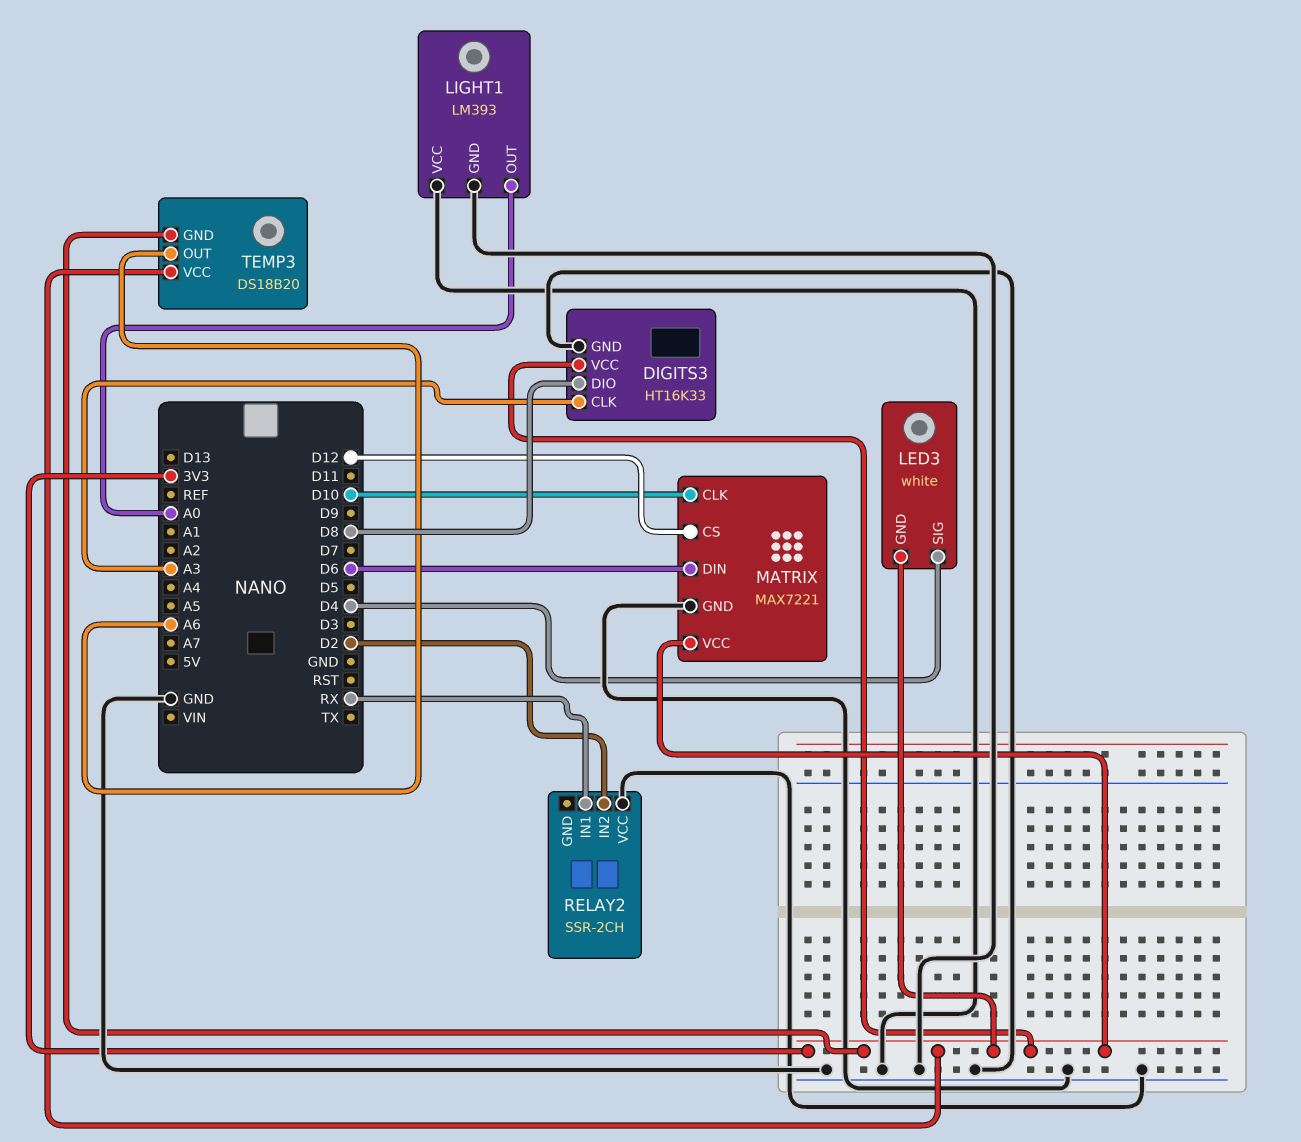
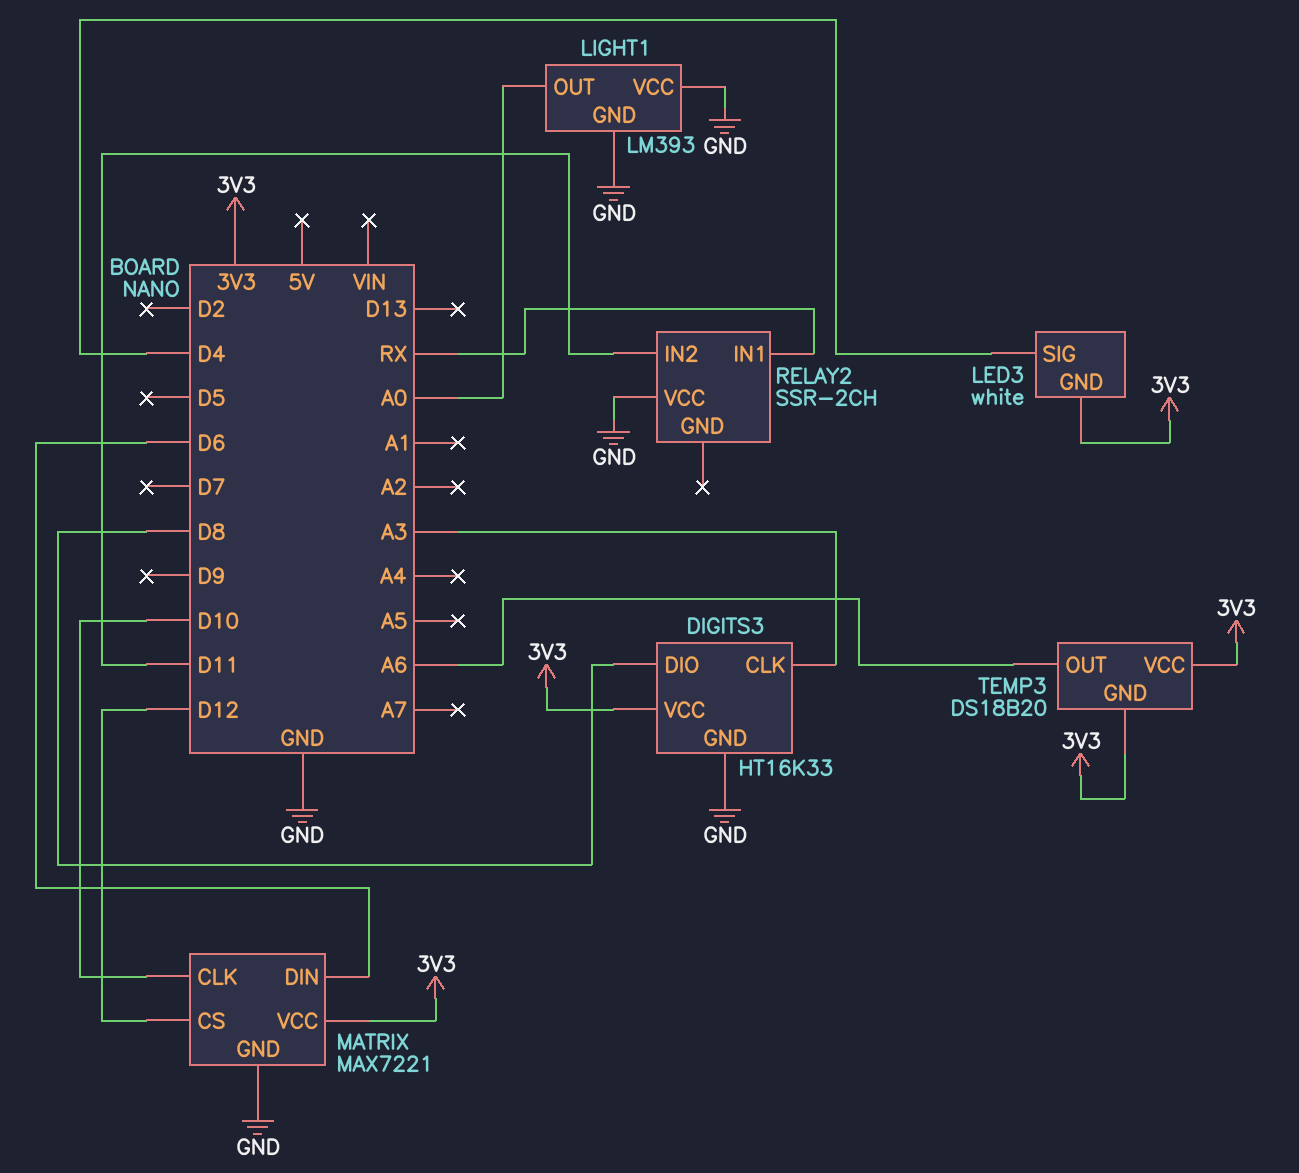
RELAY2 pin IN2: D2 -> D11

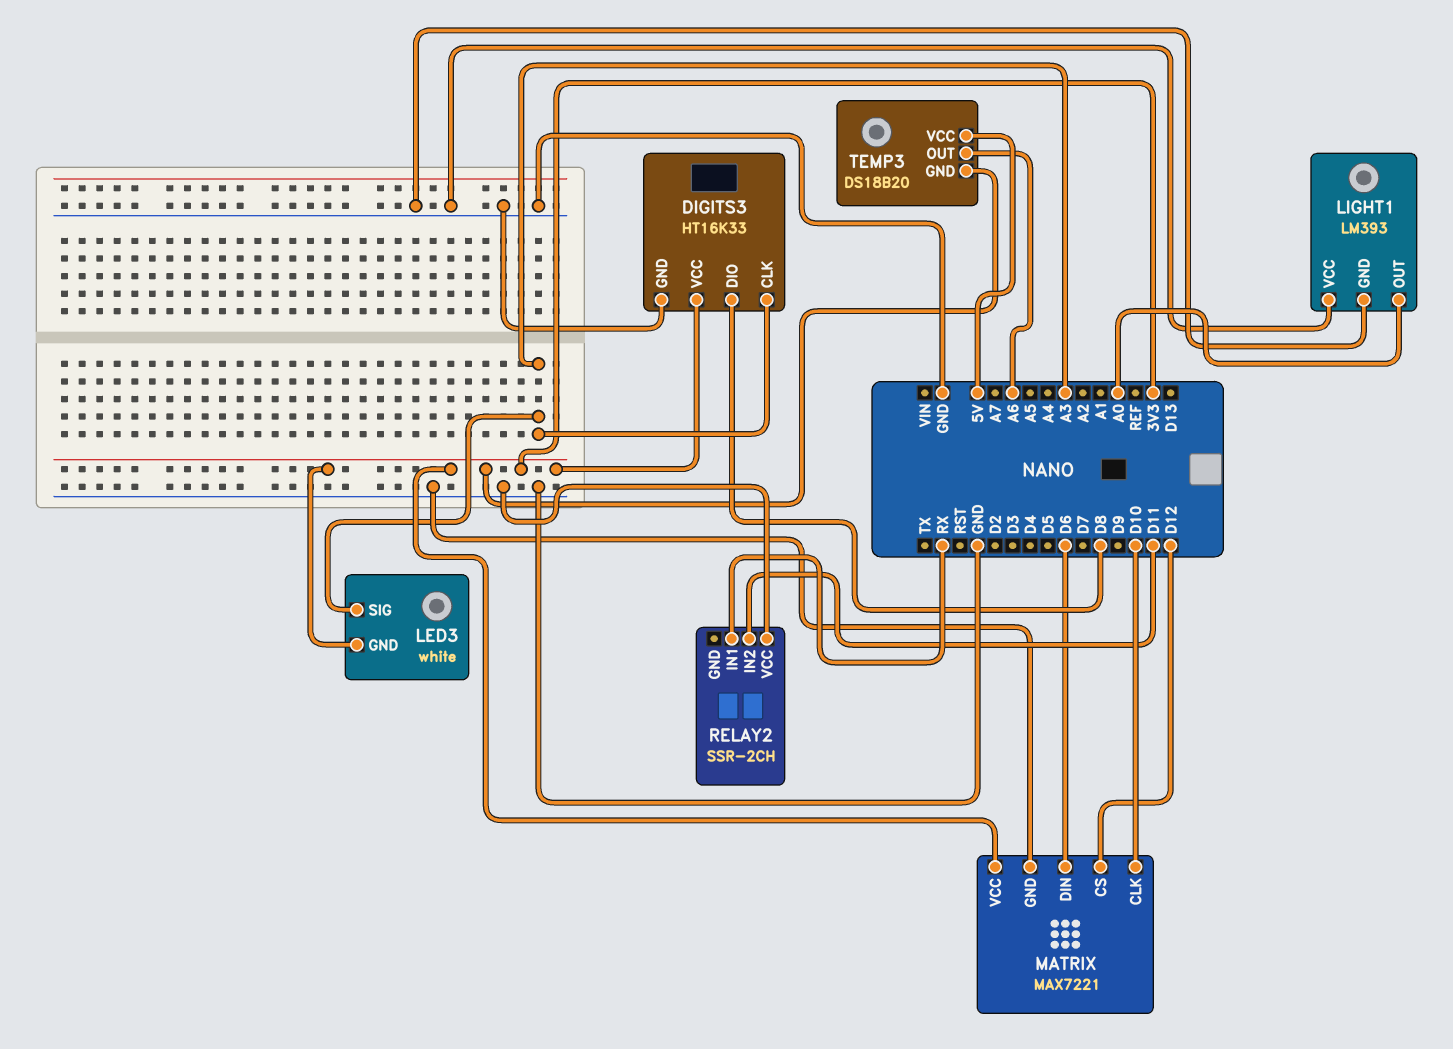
LED3 pin SIG: D4 -> A3
TEMP3 pin VCC: 3V3 -> 5V

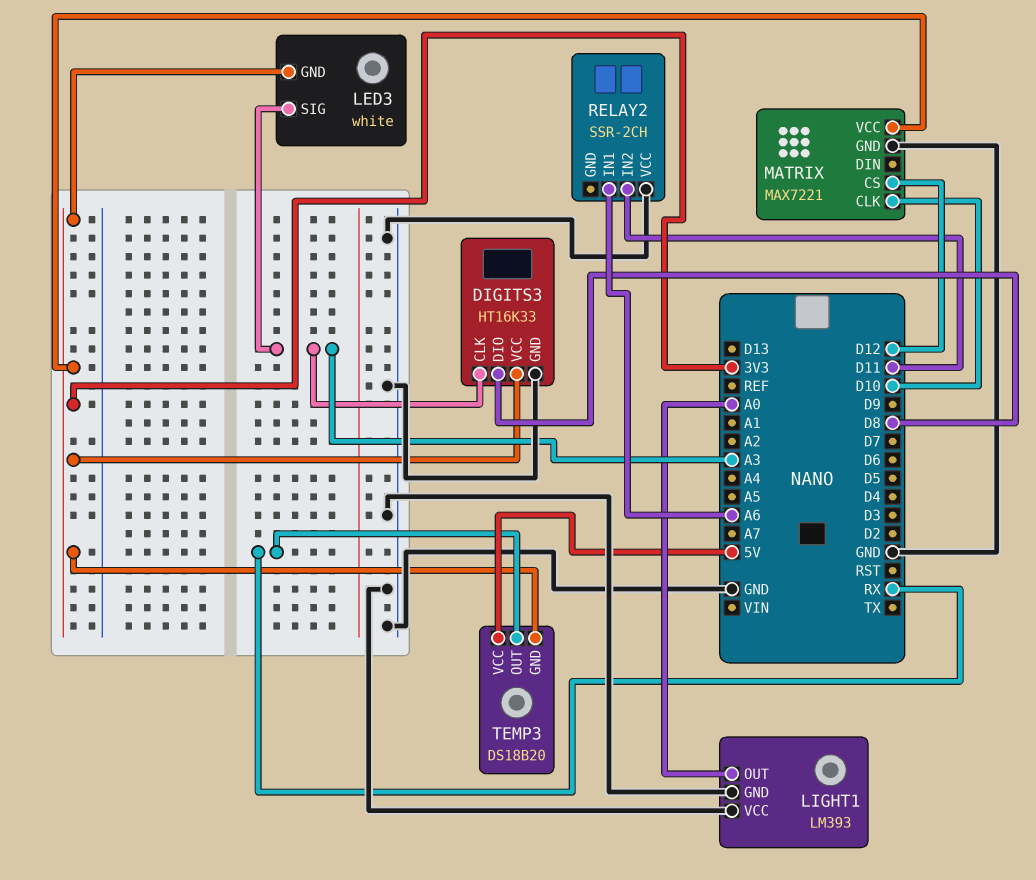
MATRIX pin DIN: D6 -> none
RELAY2 pin IN1: RX -> A6
TEMP3 pin OUT: A6 -> RX

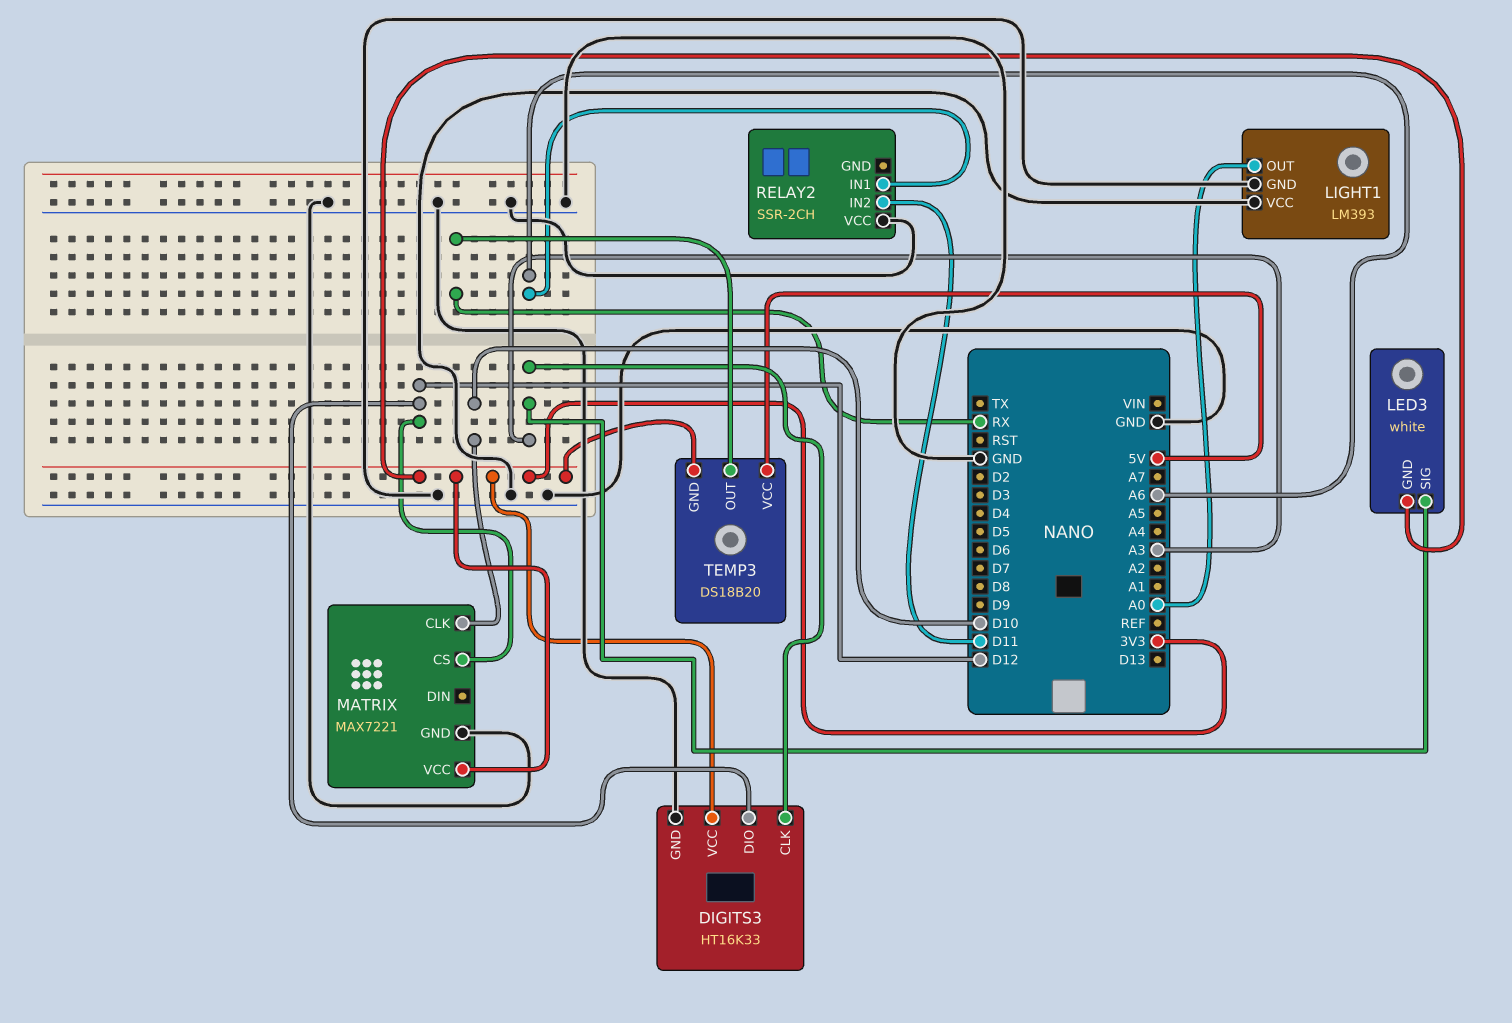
DIGITS3 pin DIO: D8 -> D12

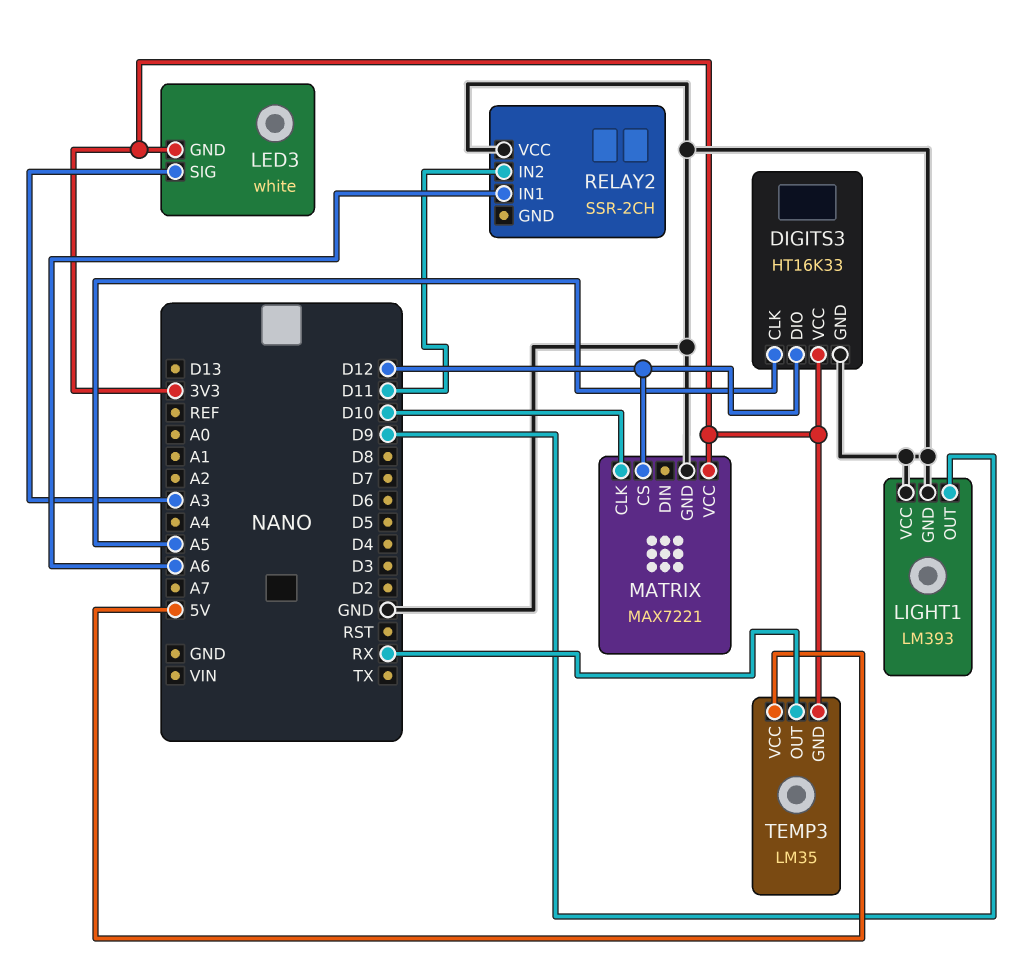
DIGITS3 pin CLK: A3 -> A5
LIGHT1 pin OUT: A0 -> D9
TEMP3: DS18B20 -> LM35

